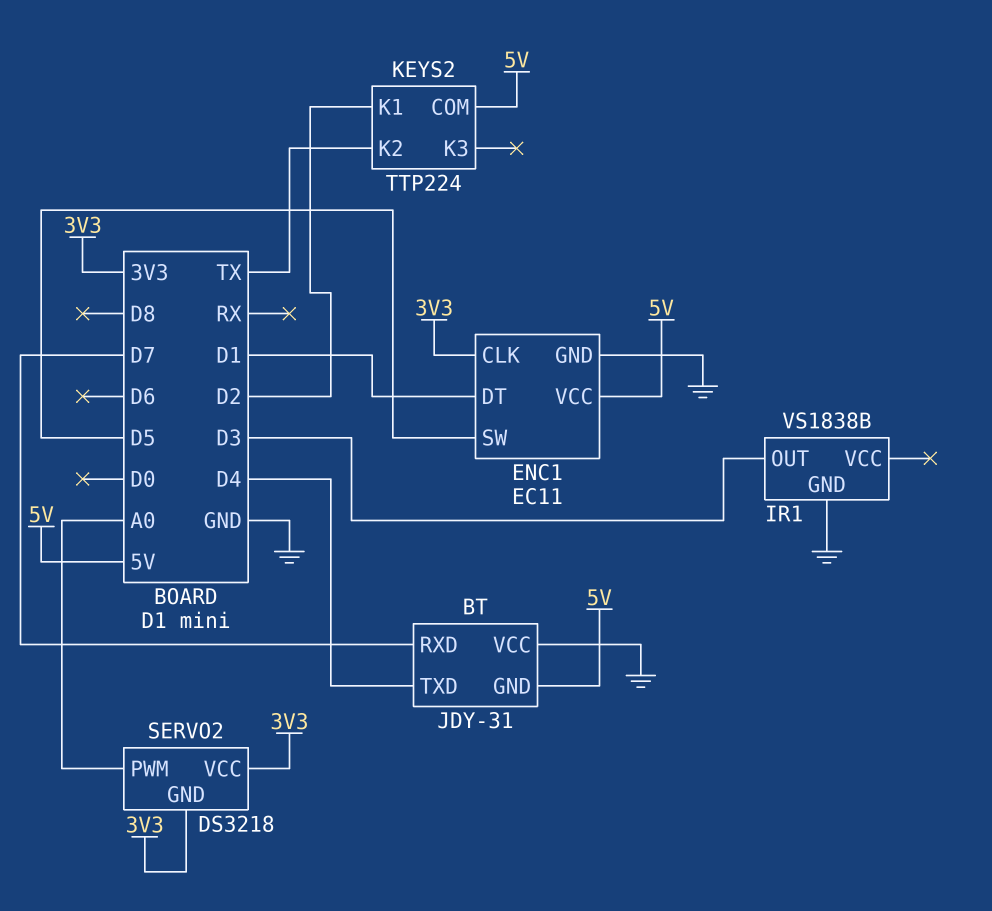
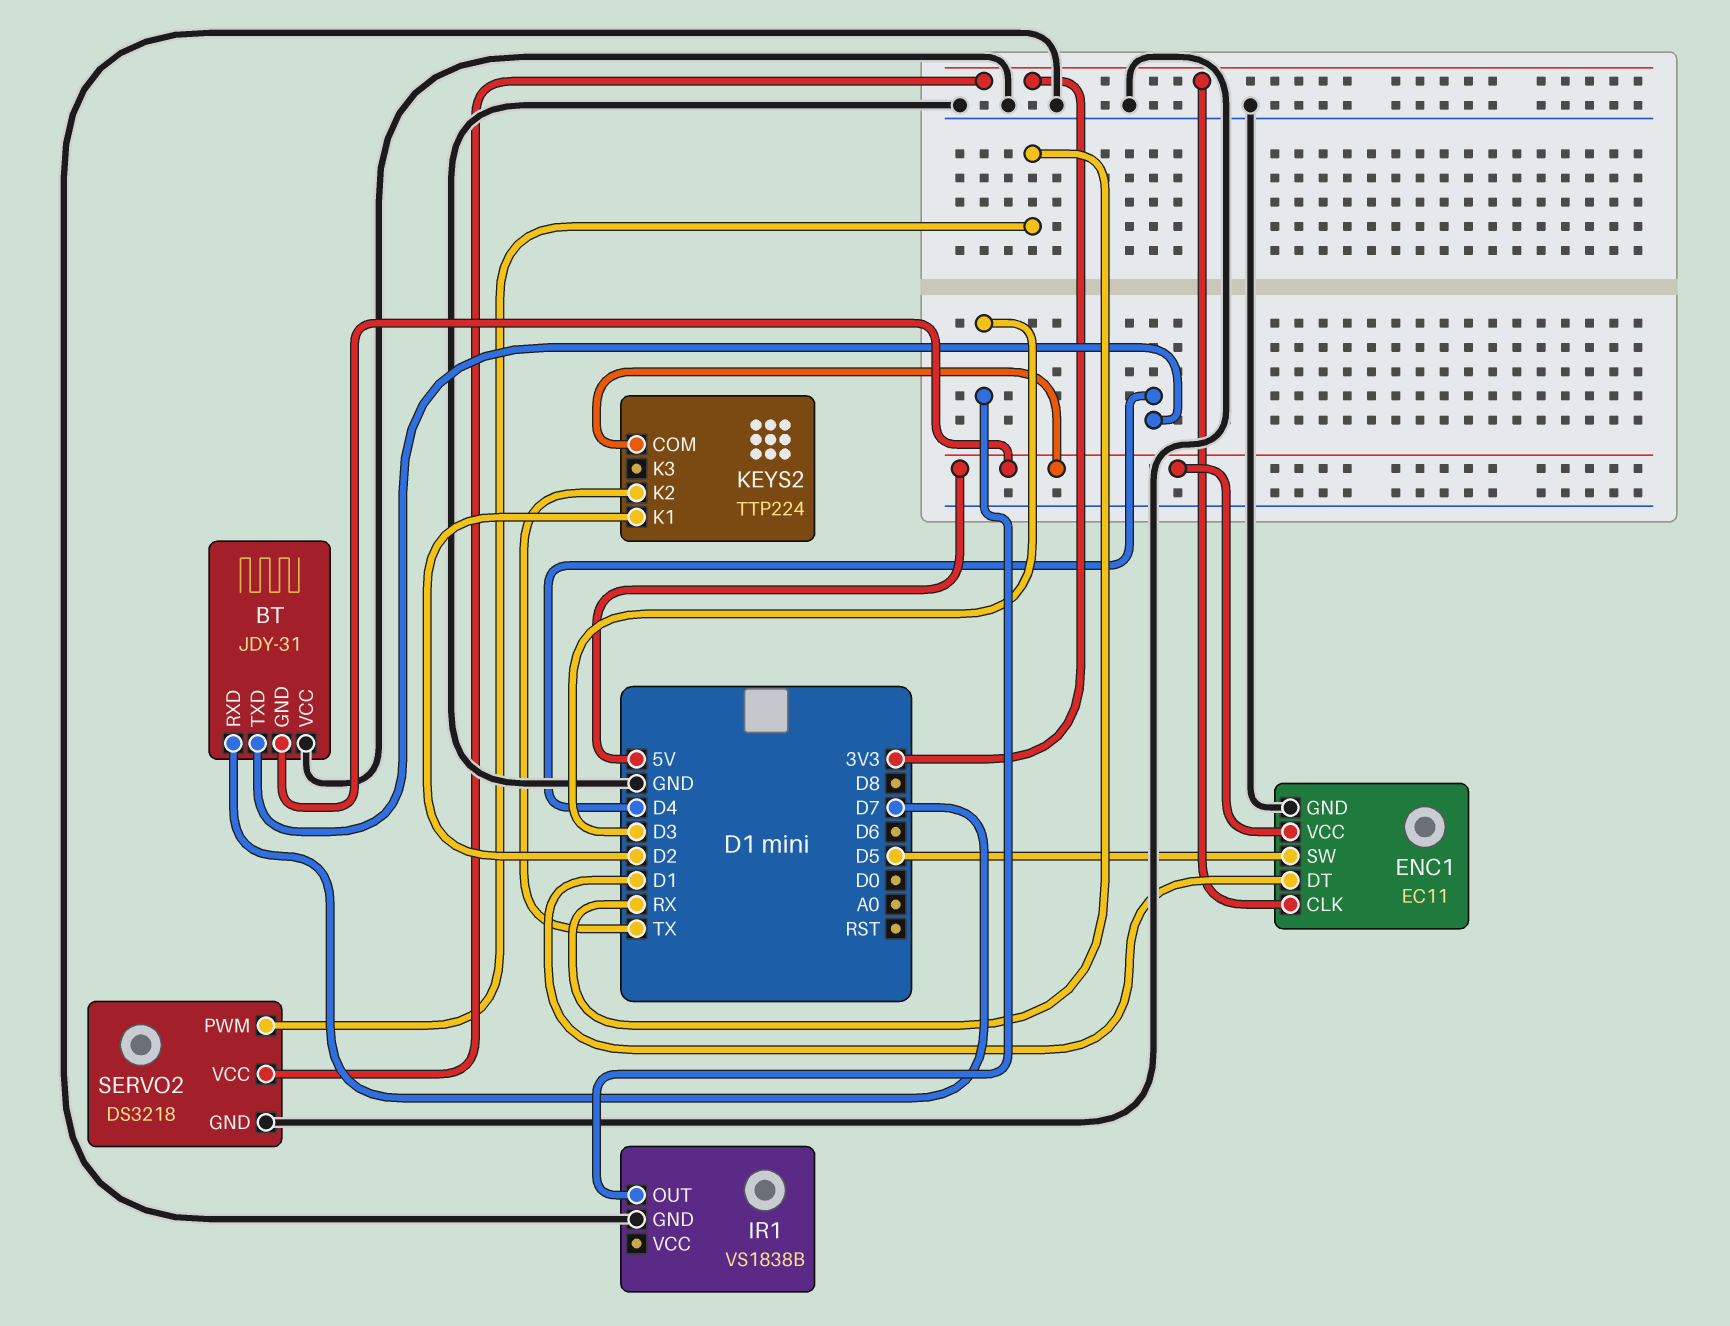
SERVO2 pin GND: 3V3 -> GND
SERVO2 pin PWM: A0 -> RX

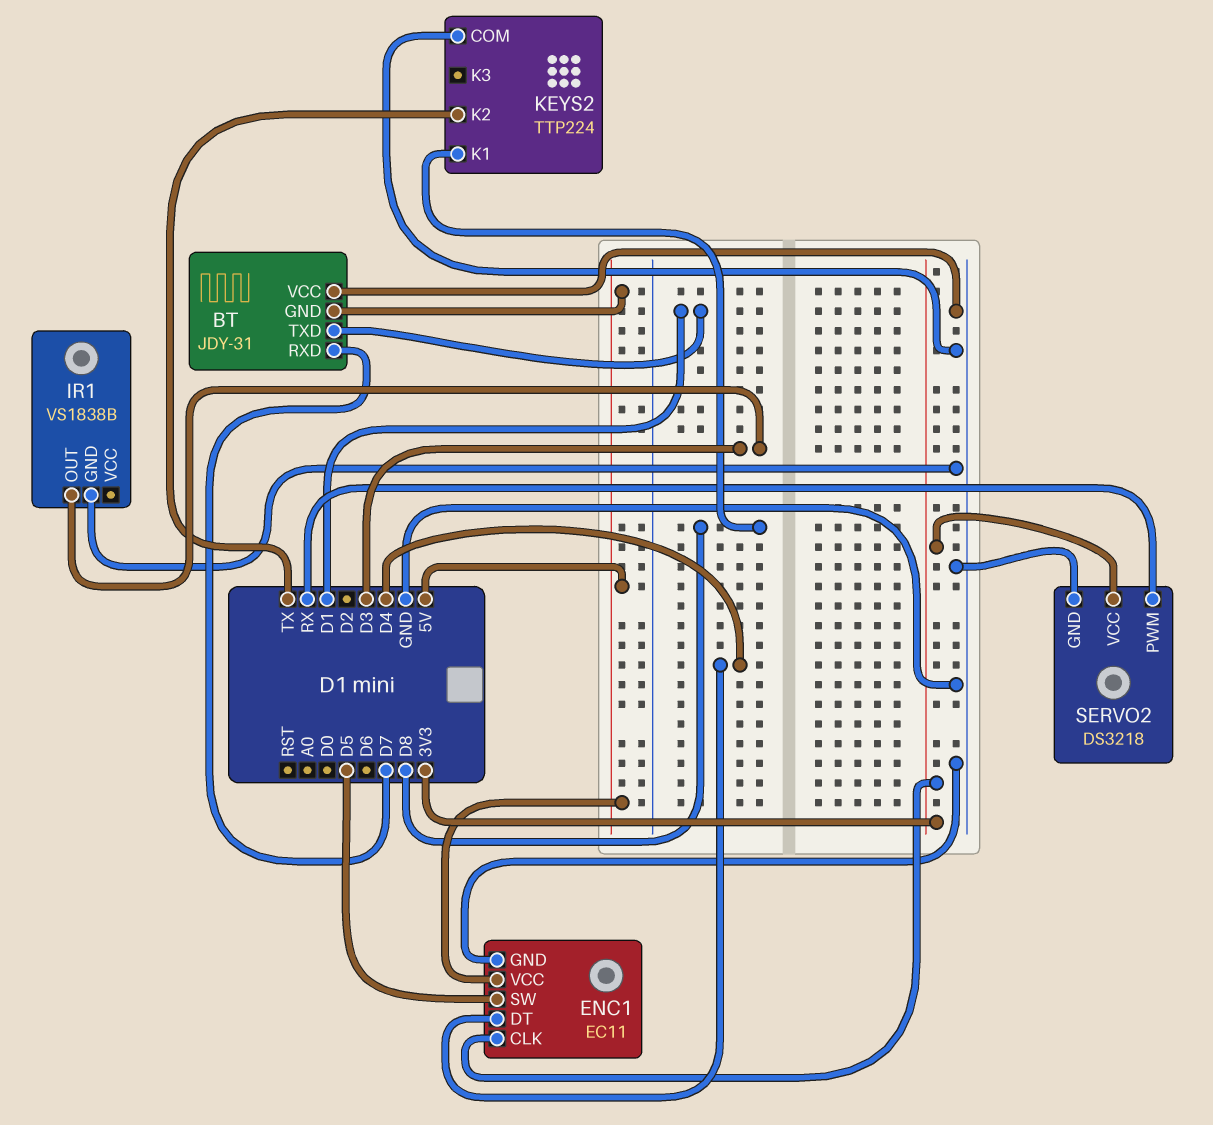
BT pin TXD: D4 -> D1
ENC1 pin DT: D1 -> D4
KEYS2 pin COM: 5V -> GND
KEYS2 pin K1: D2 -> D8

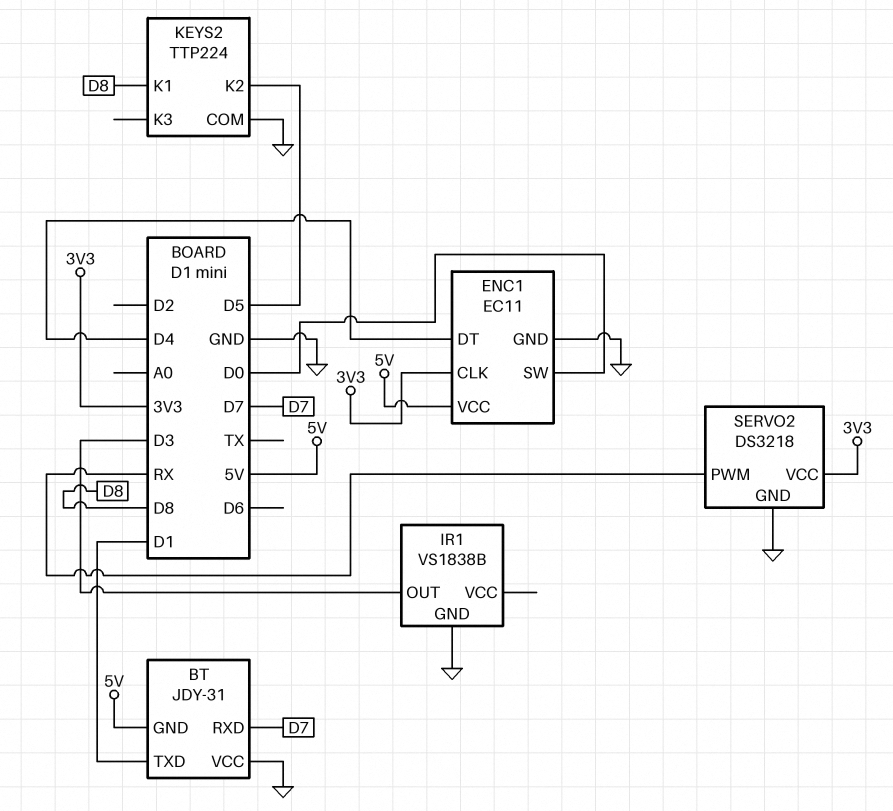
ENC1 pin SW: D5 -> D0
KEYS2 pin K2: TX -> D5

